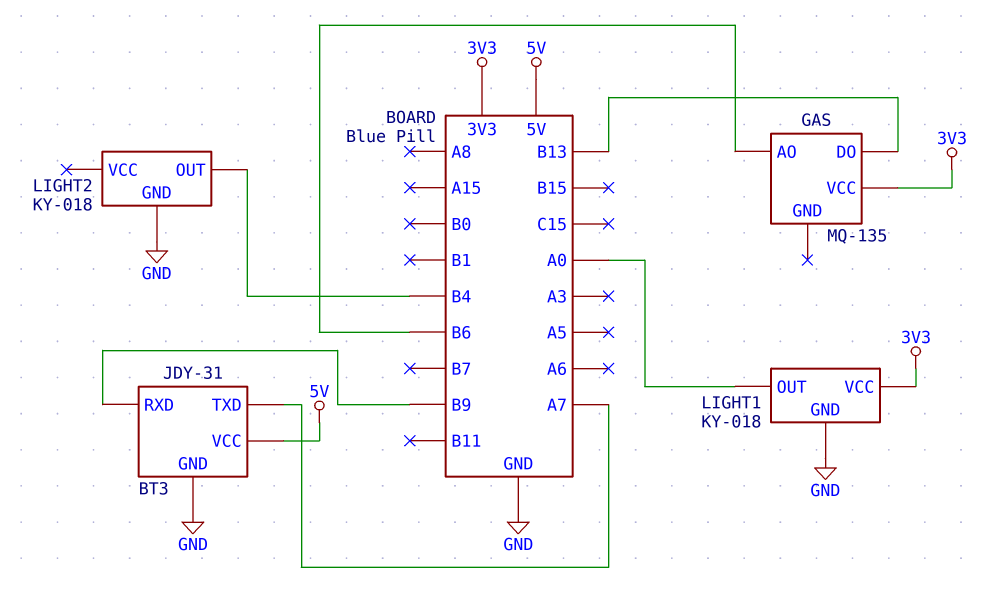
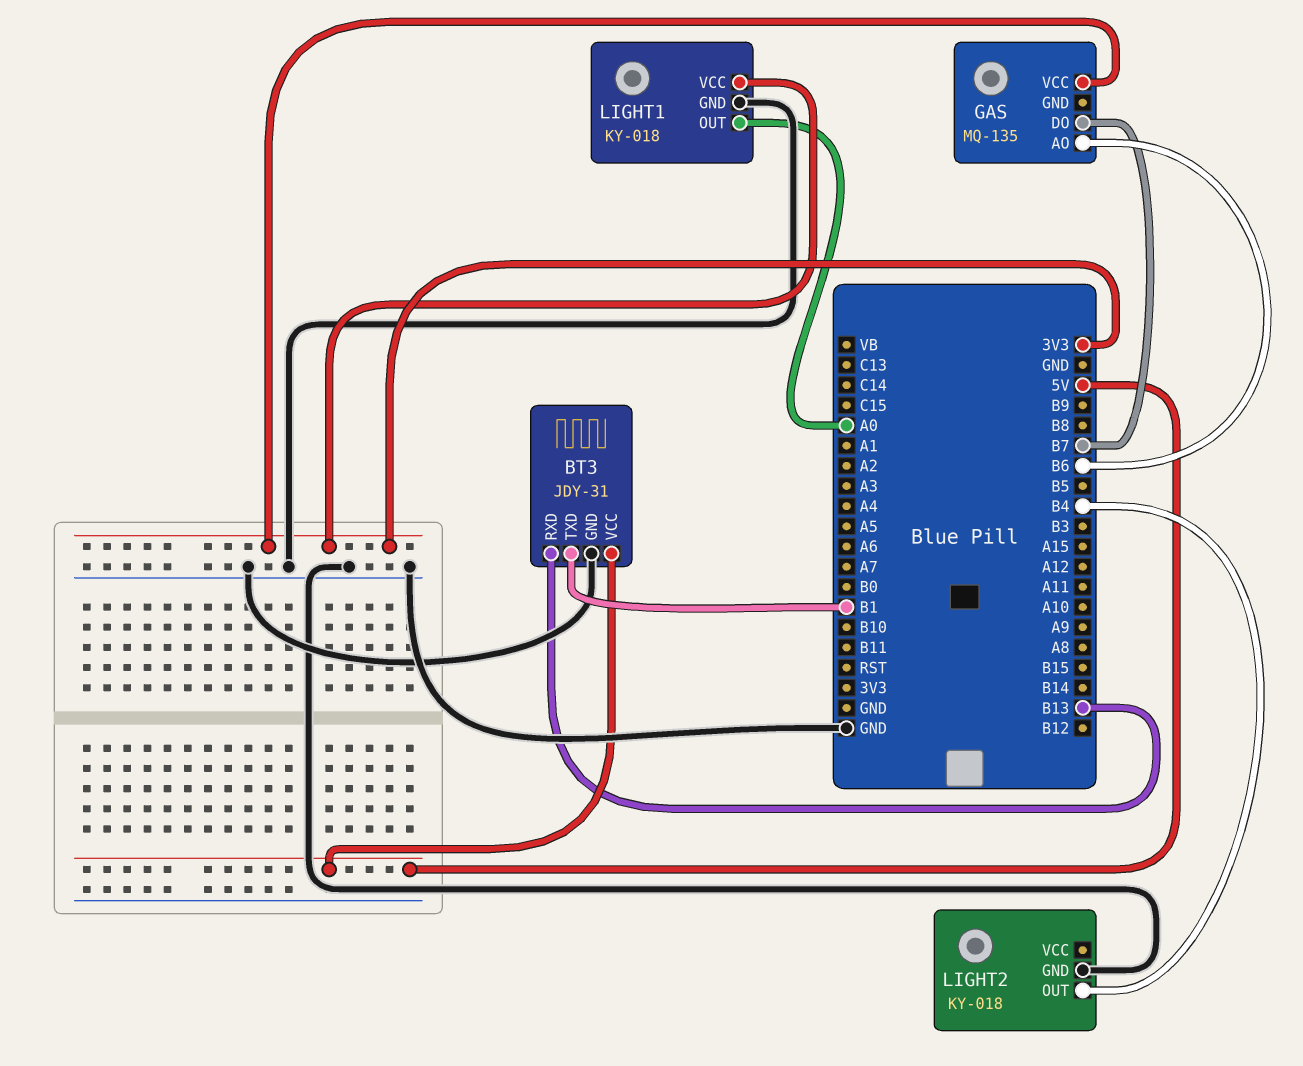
BT3 pin RXD: B9 -> B13
BT3 pin TXD: A7 -> B1
GAS pin DO: B13 -> B7

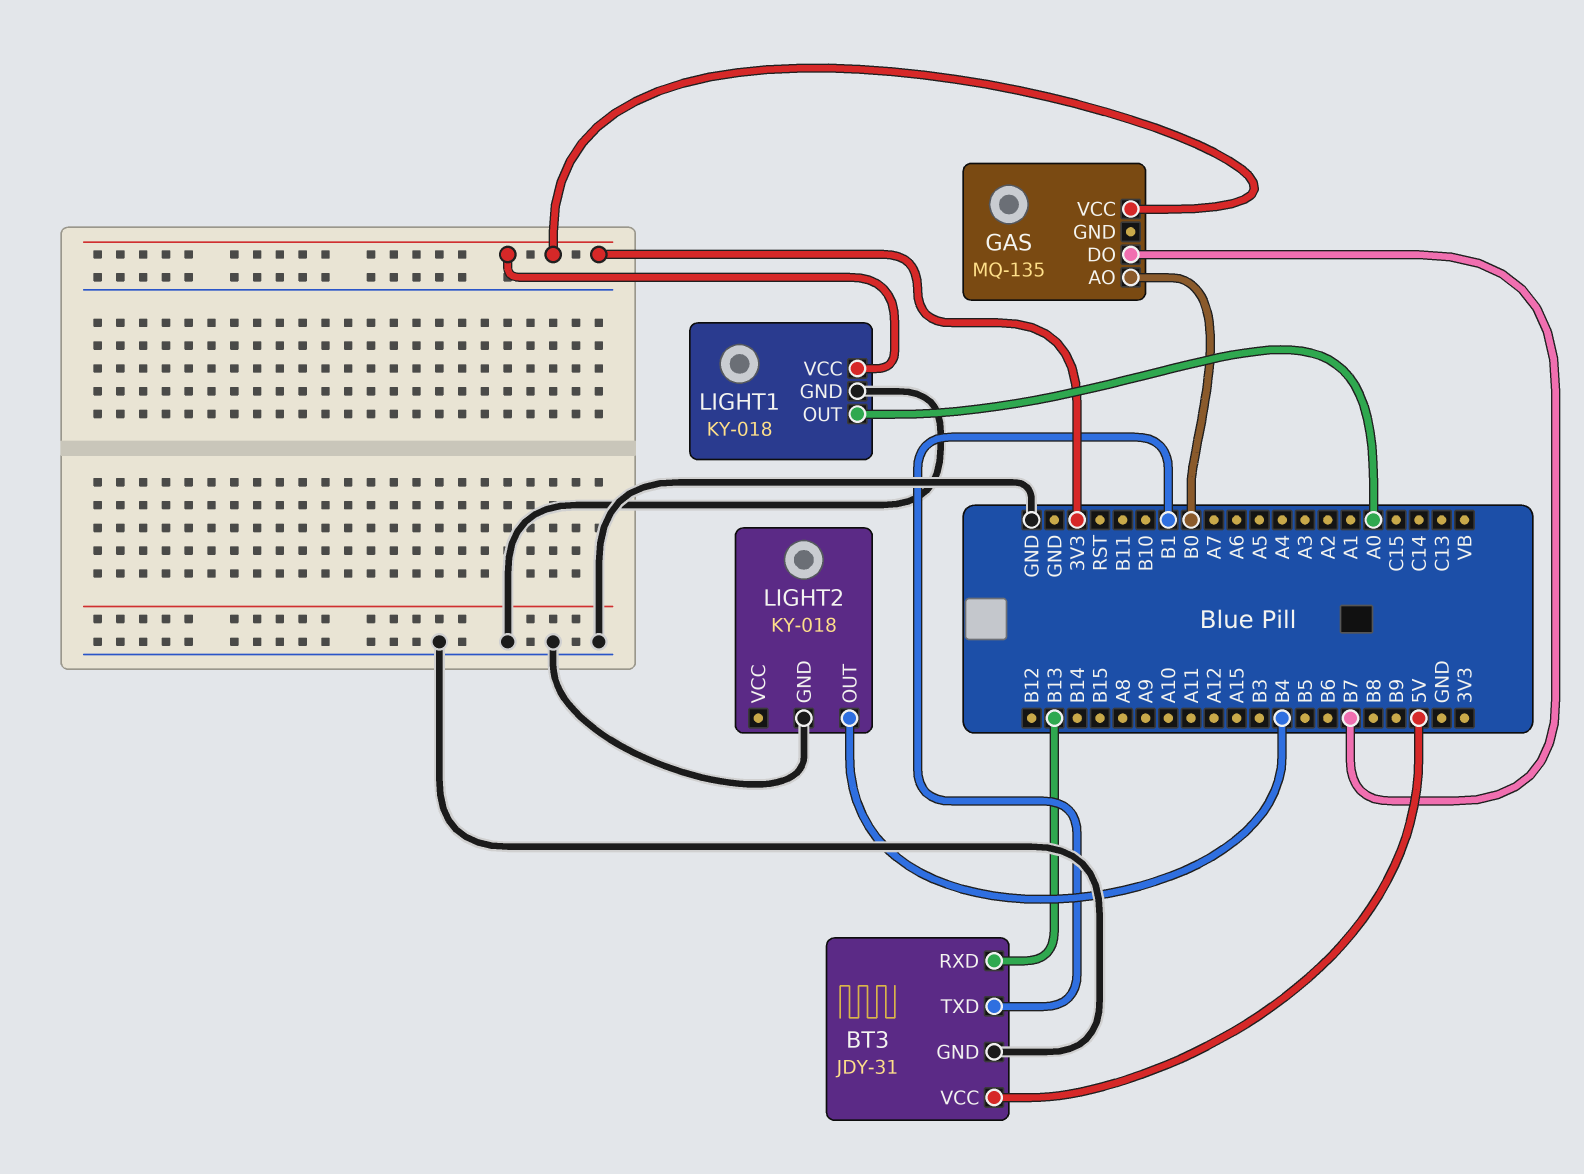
GAS pin AO: B6 -> B0

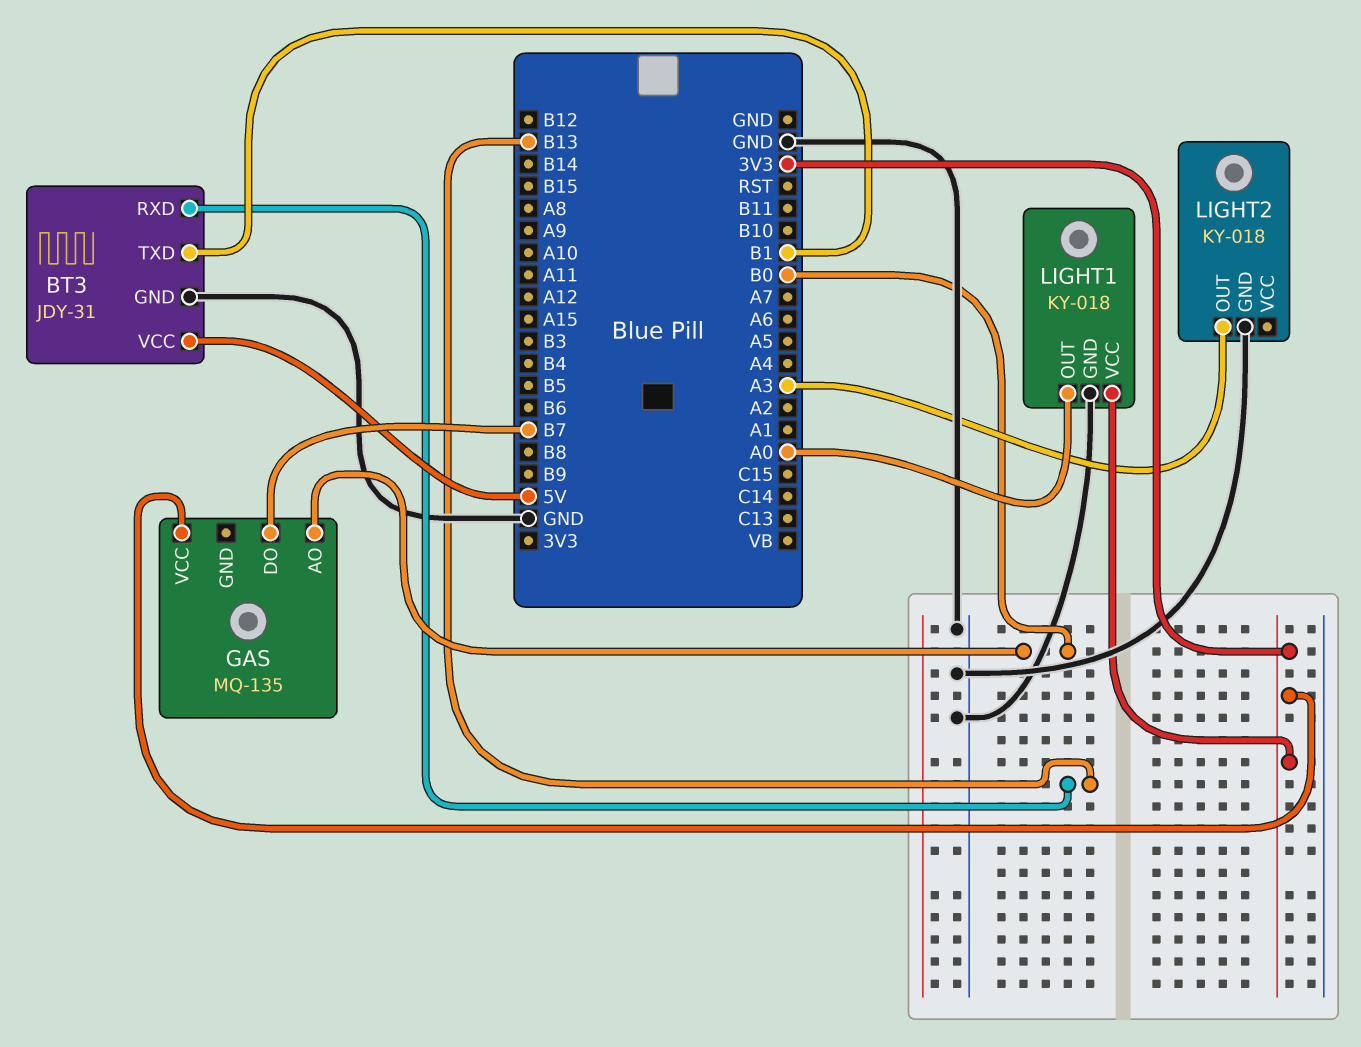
LIGHT2 pin OUT: B4 -> A3

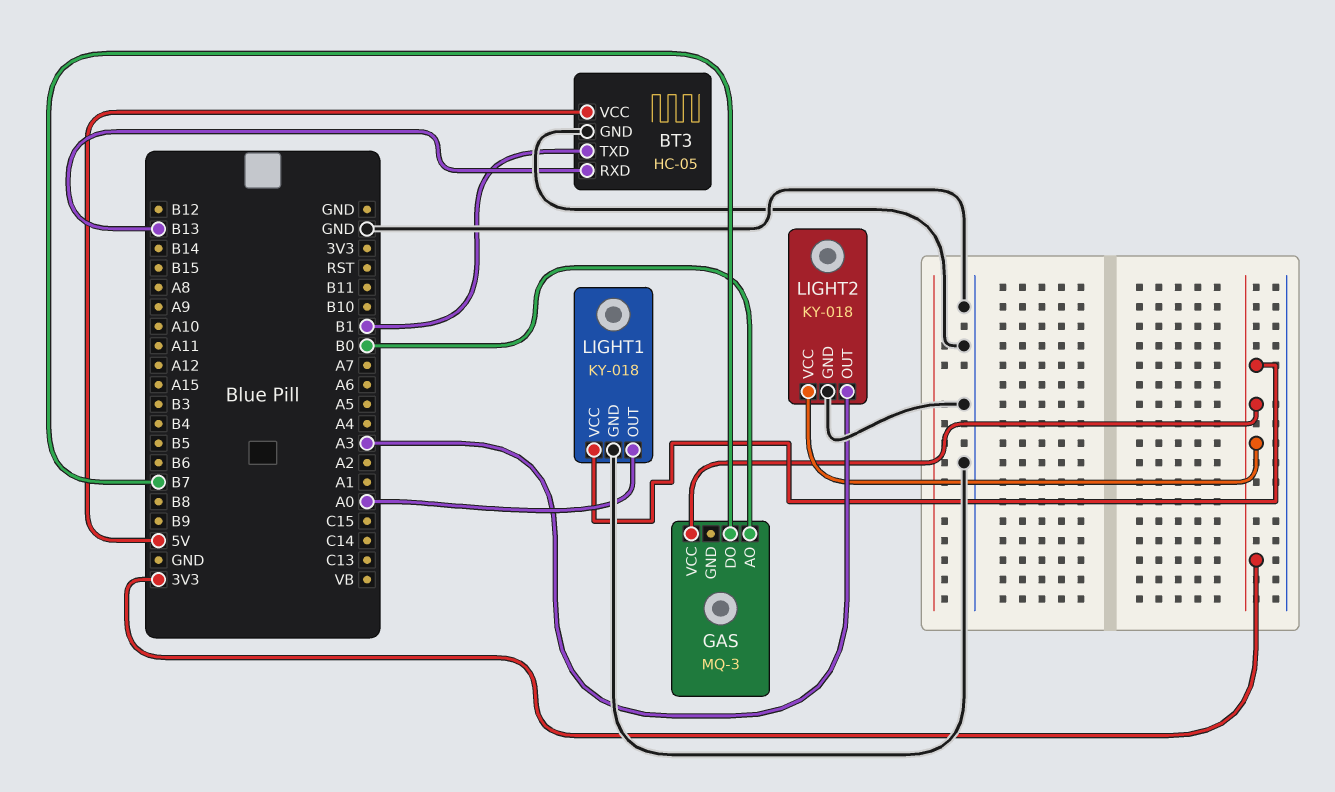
BT3: JDY-31 -> HC-05
GAS: MQ-135 -> MQ-3
LIGHT2 pin VCC: none -> 3V3

